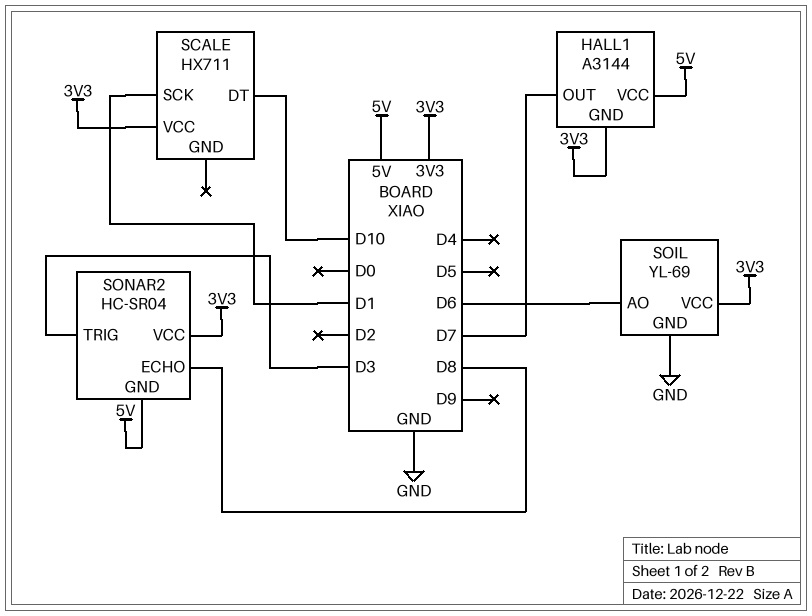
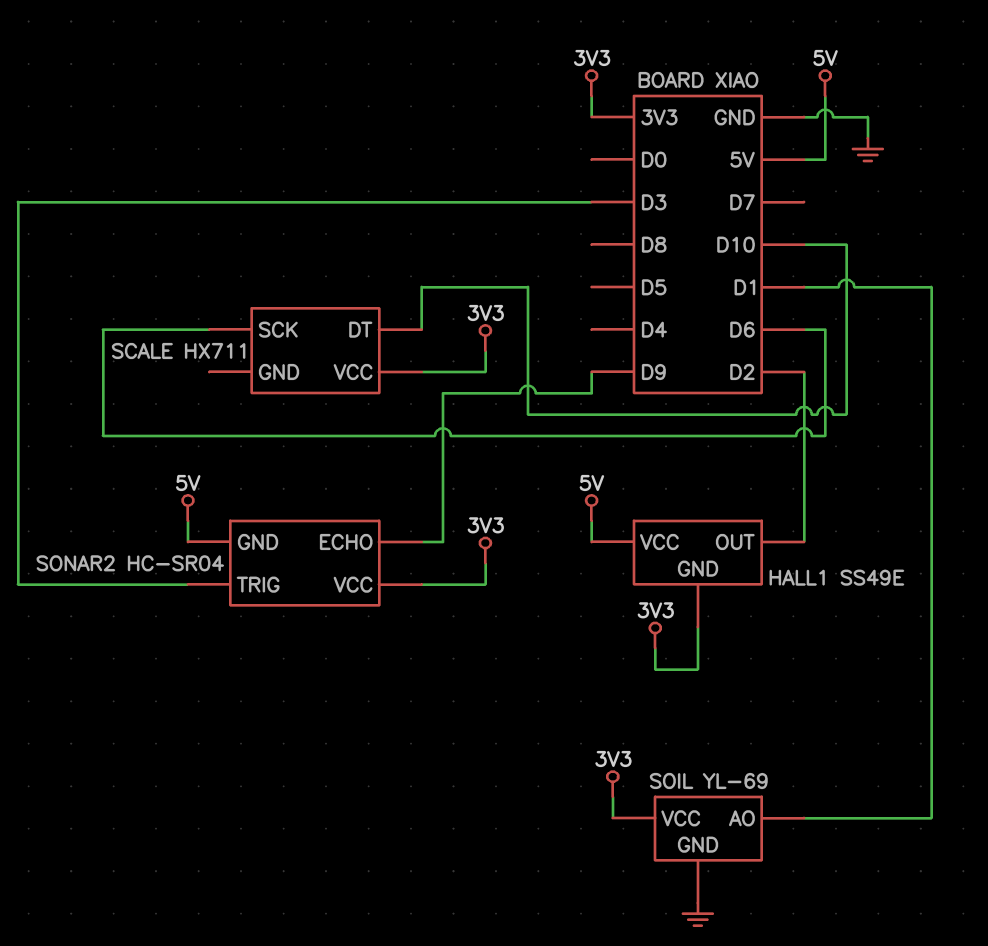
HALL1: A3144 -> SS49E
HALL1 pin OUT: D7 -> D2
SCALE pin SCK: D1 -> D6
SOIL pin AO: D6 -> D1
SONAR2 pin ECHO: D8 -> D9

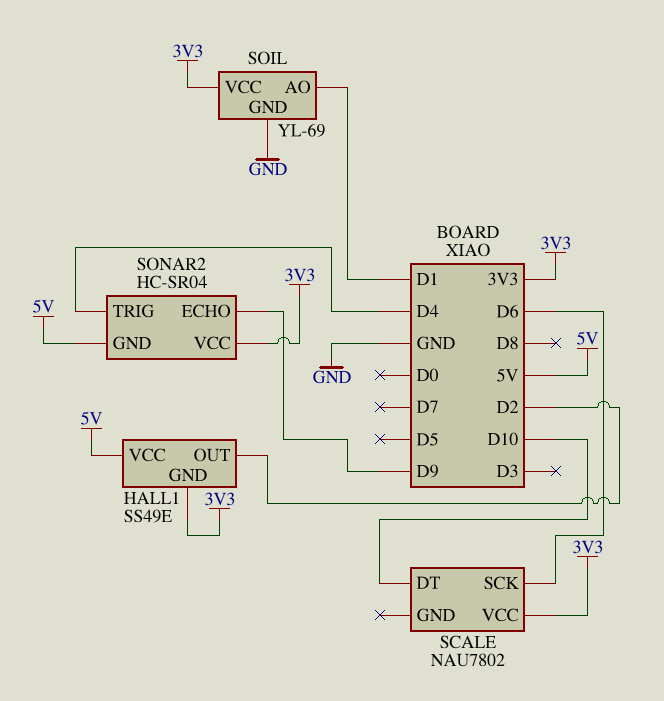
SCALE: HX711 -> NAU7802
SONAR2 pin TRIG: D3 -> D4

